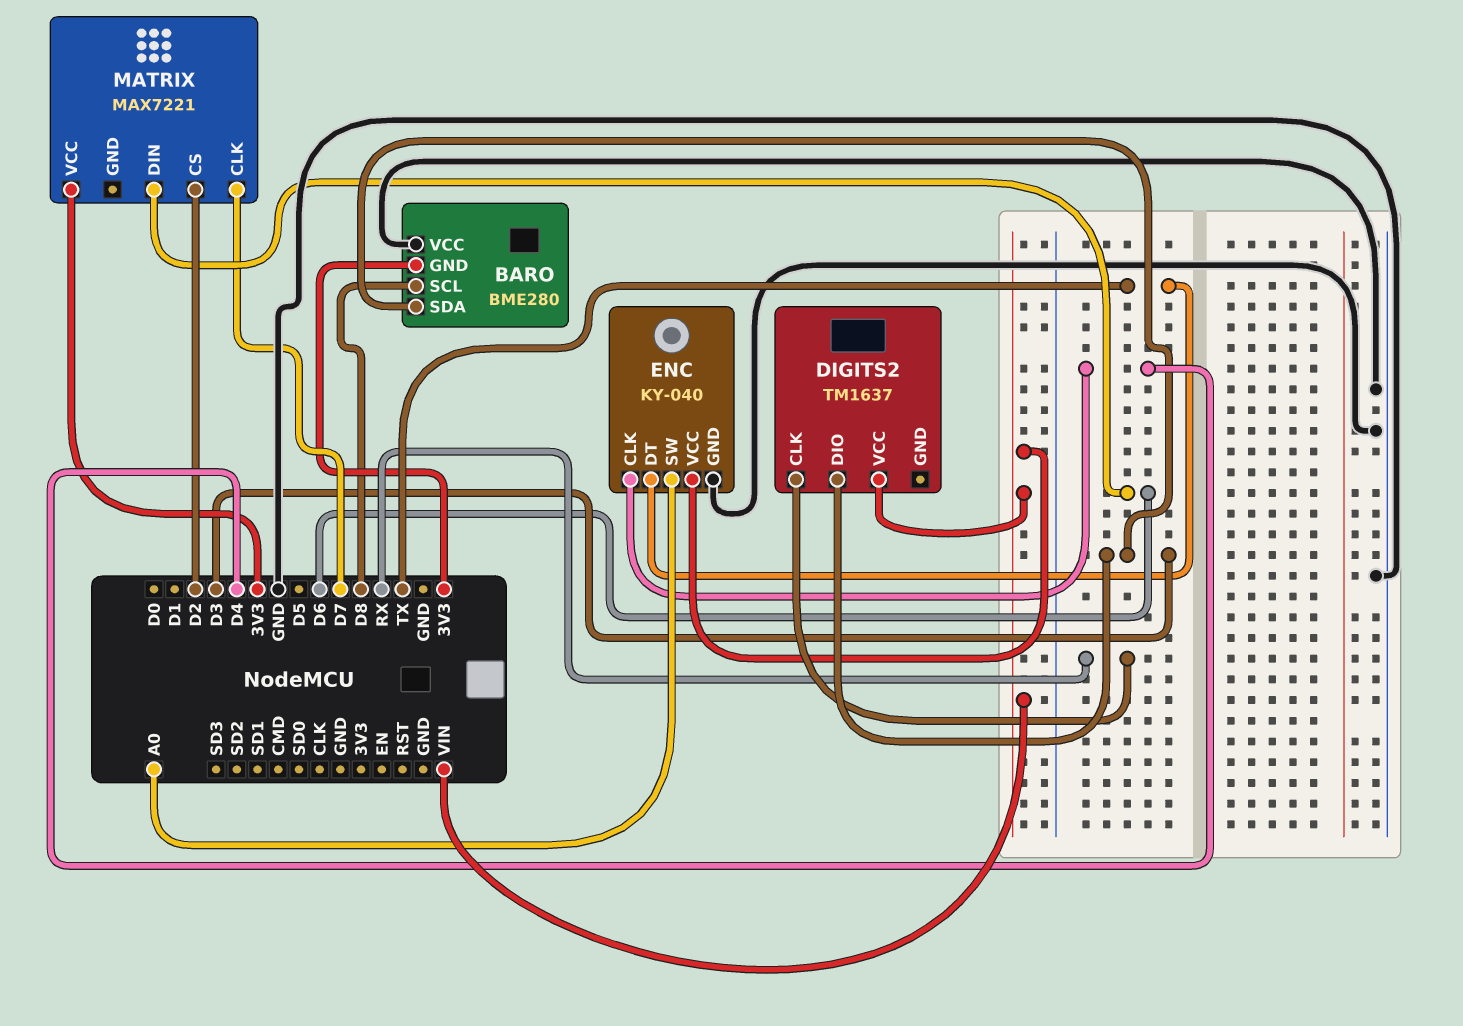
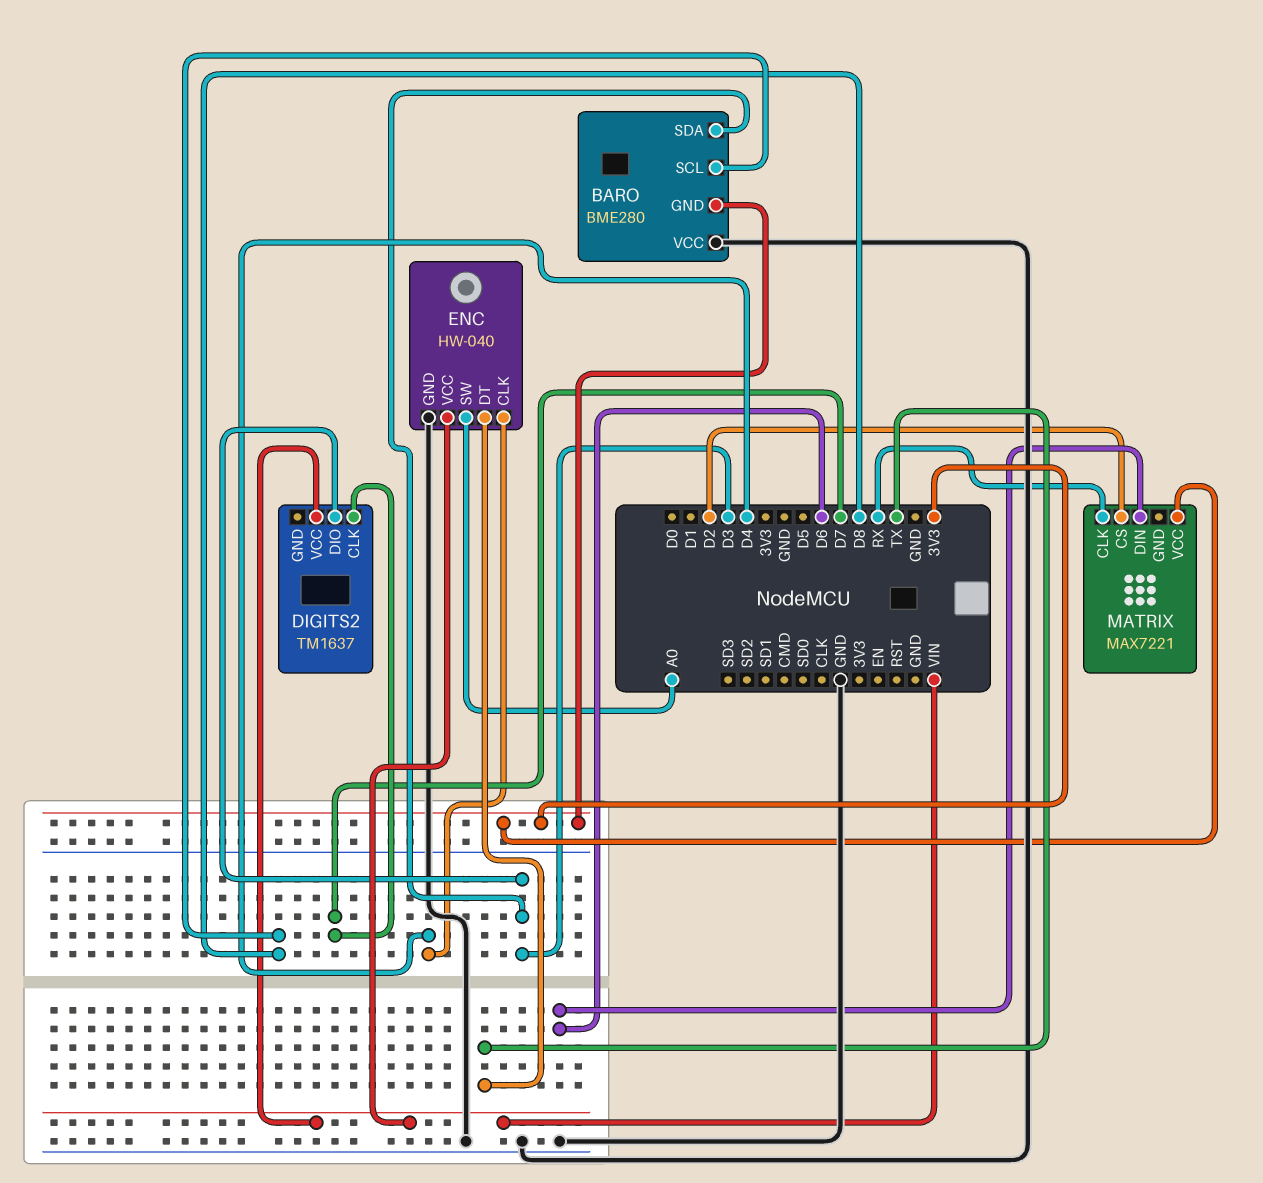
DIGITS2 pin CLK: RX -> D7
ENC: KY-040 -> HW-040
MATRIX pin CLK: D7 -> RX

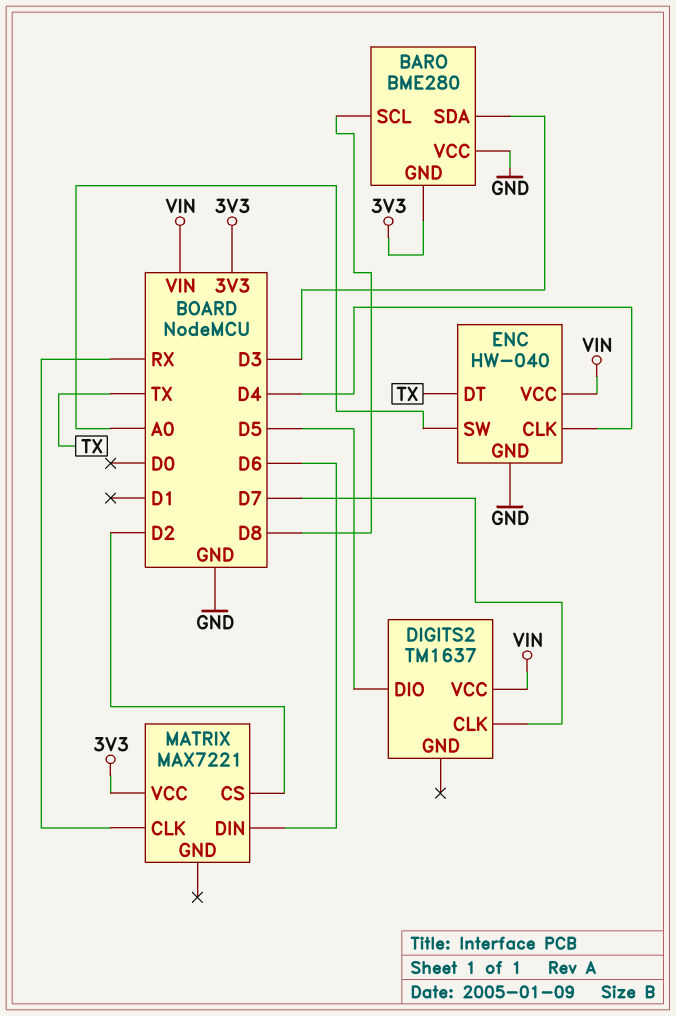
DIGITS2 pin DIO: D3 -> D5

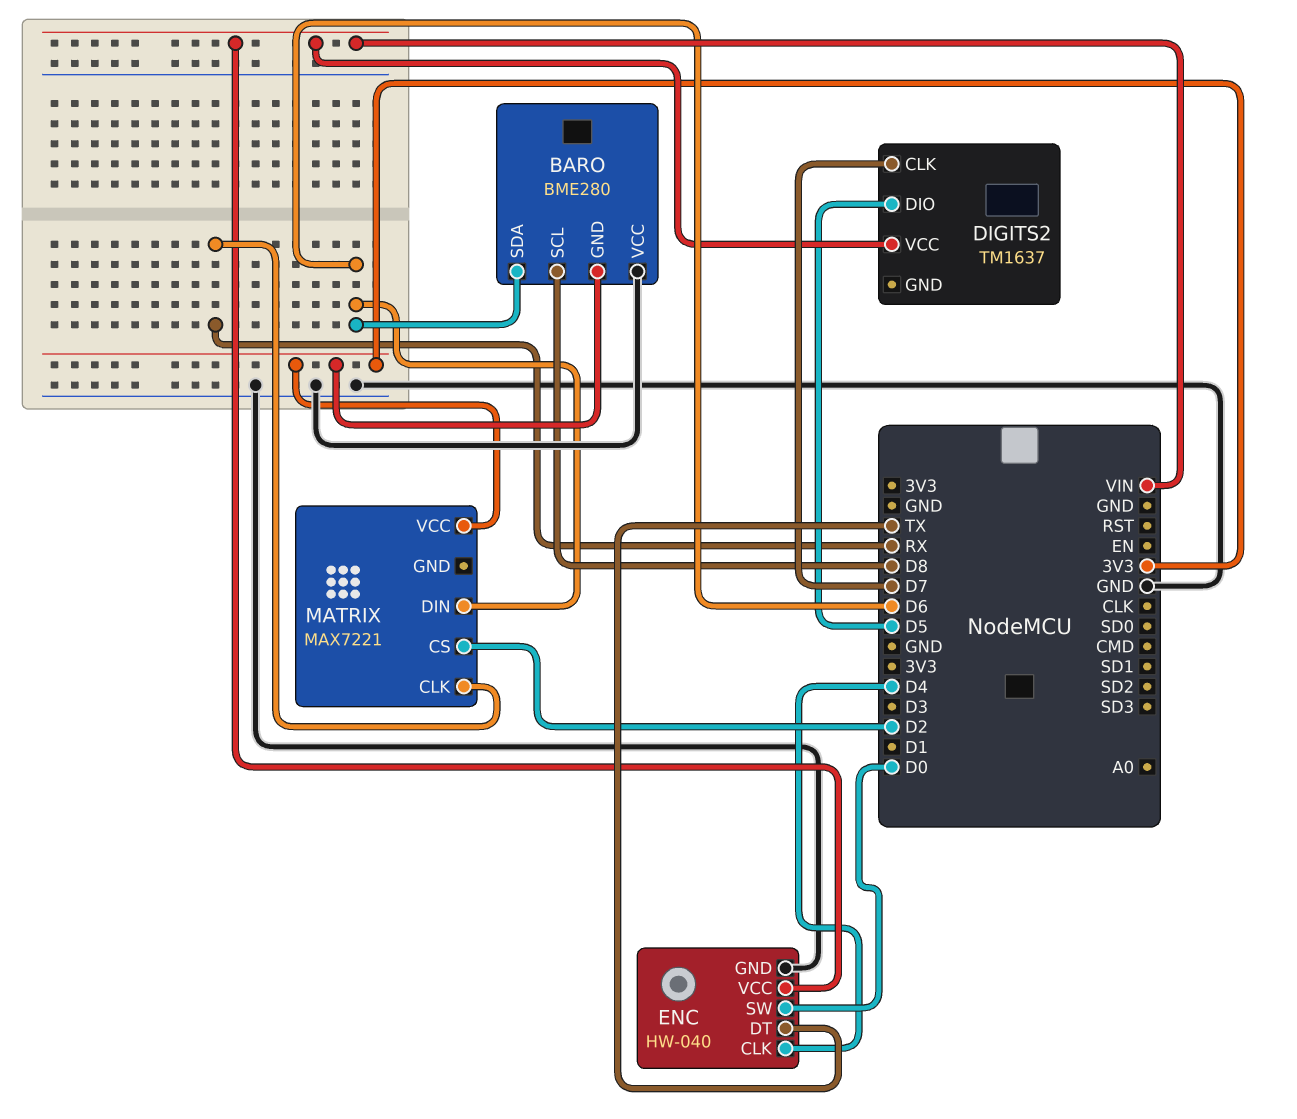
BARO pin SDA: D3 -> D6
ENC pin SW: A0 -> D0

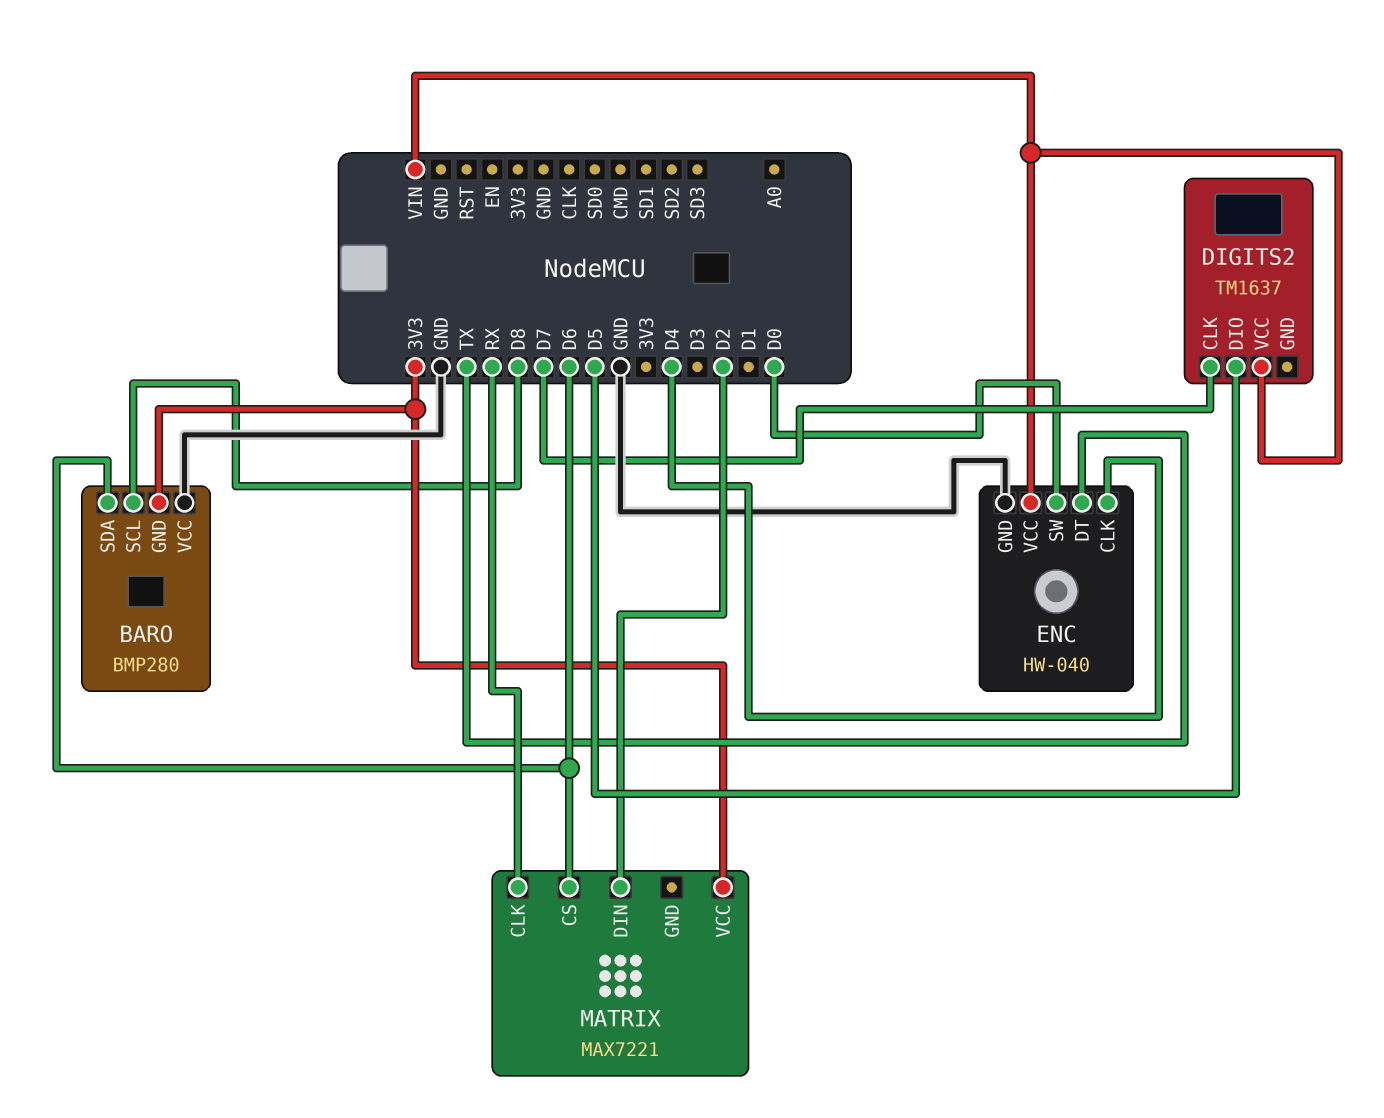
BARO: BME280 -> BMP280
MATRIX pin CS: D2 -> D6
MATRIX pin DIN: D6 -> D2

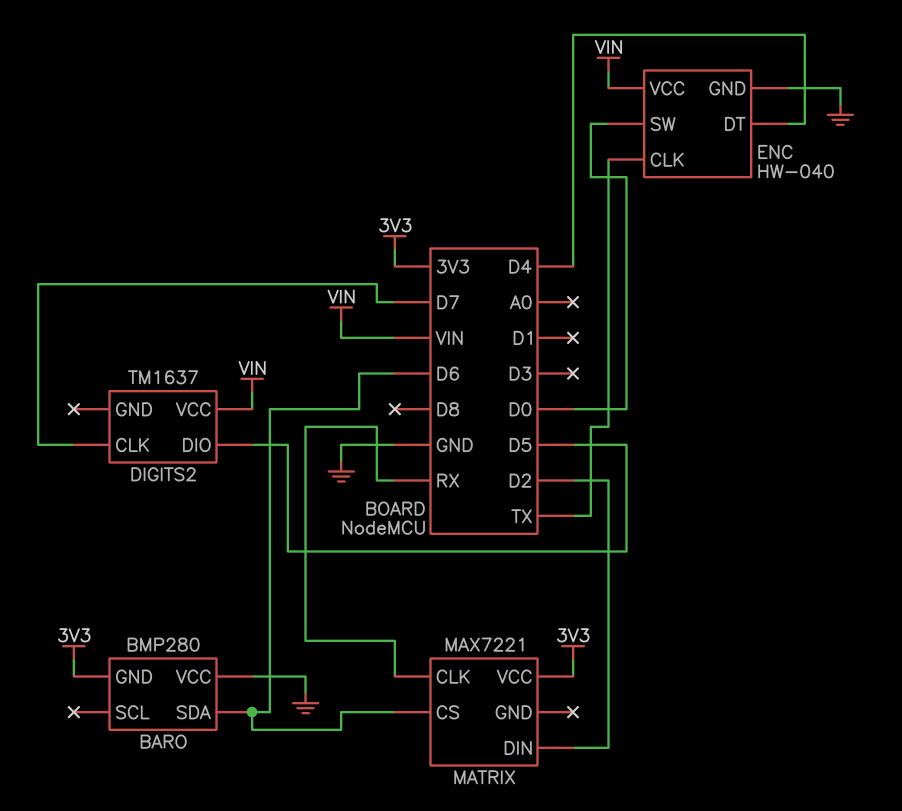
BARO pin SCL: D8 -> none
ENC pin CLK: D4 -> TX
ENC pin DT: TX -> D4

